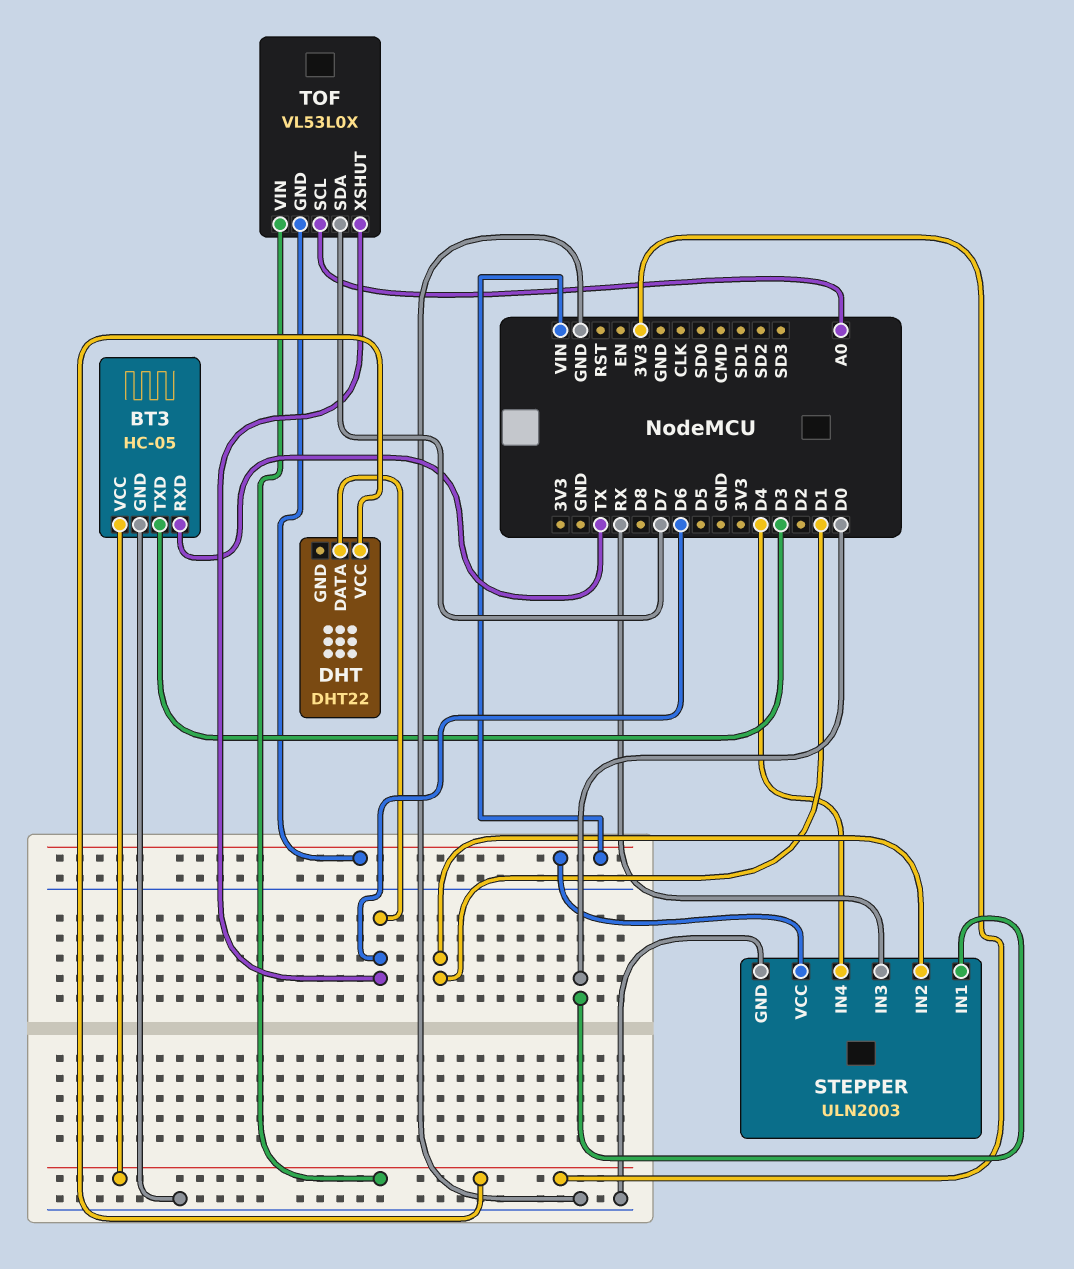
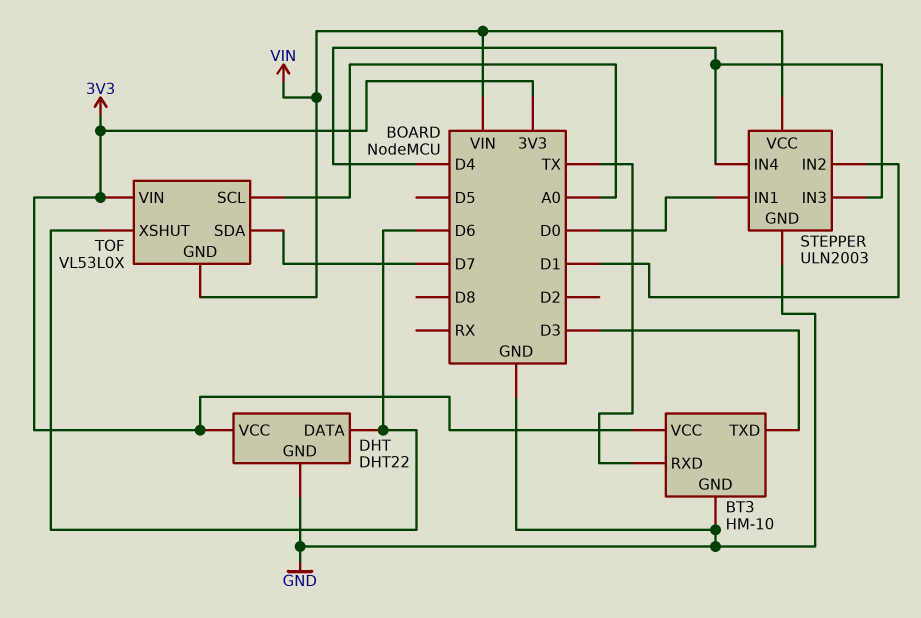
BT3: HC-05 -> HM-10
DHT pin GND: none -> GND
STEPPER pin IN3: RX -> D4

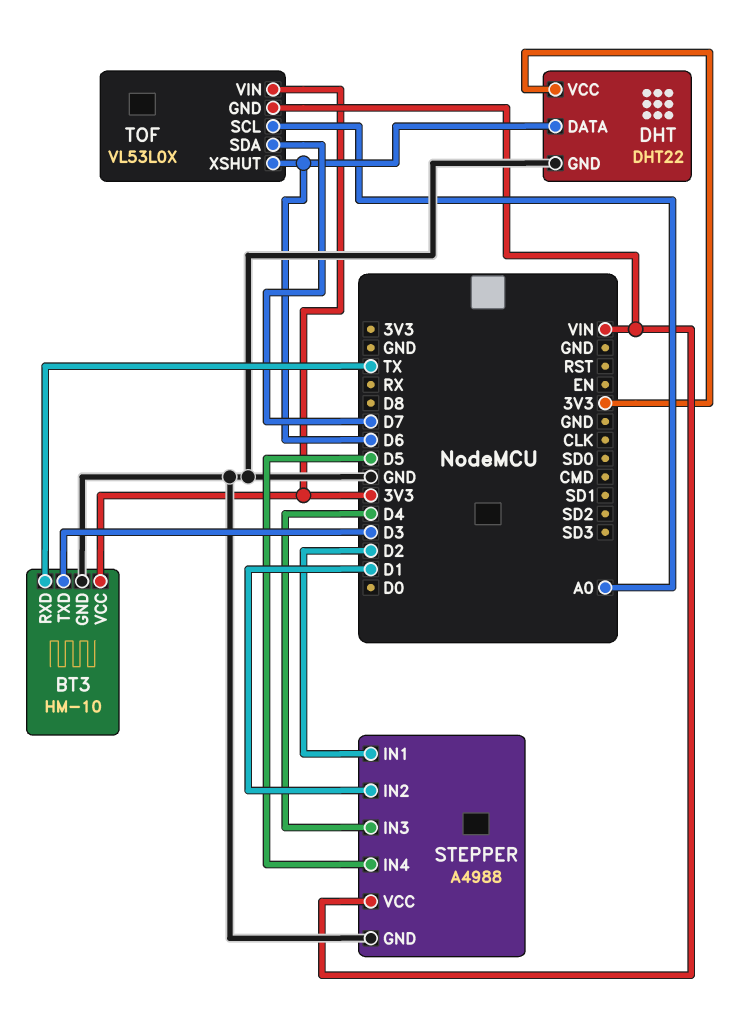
STEPPER: ULN2003 -> A4988
STEPPER pin IN1: D0 -> D2
STEPPER pin IN4: D4 -> D5

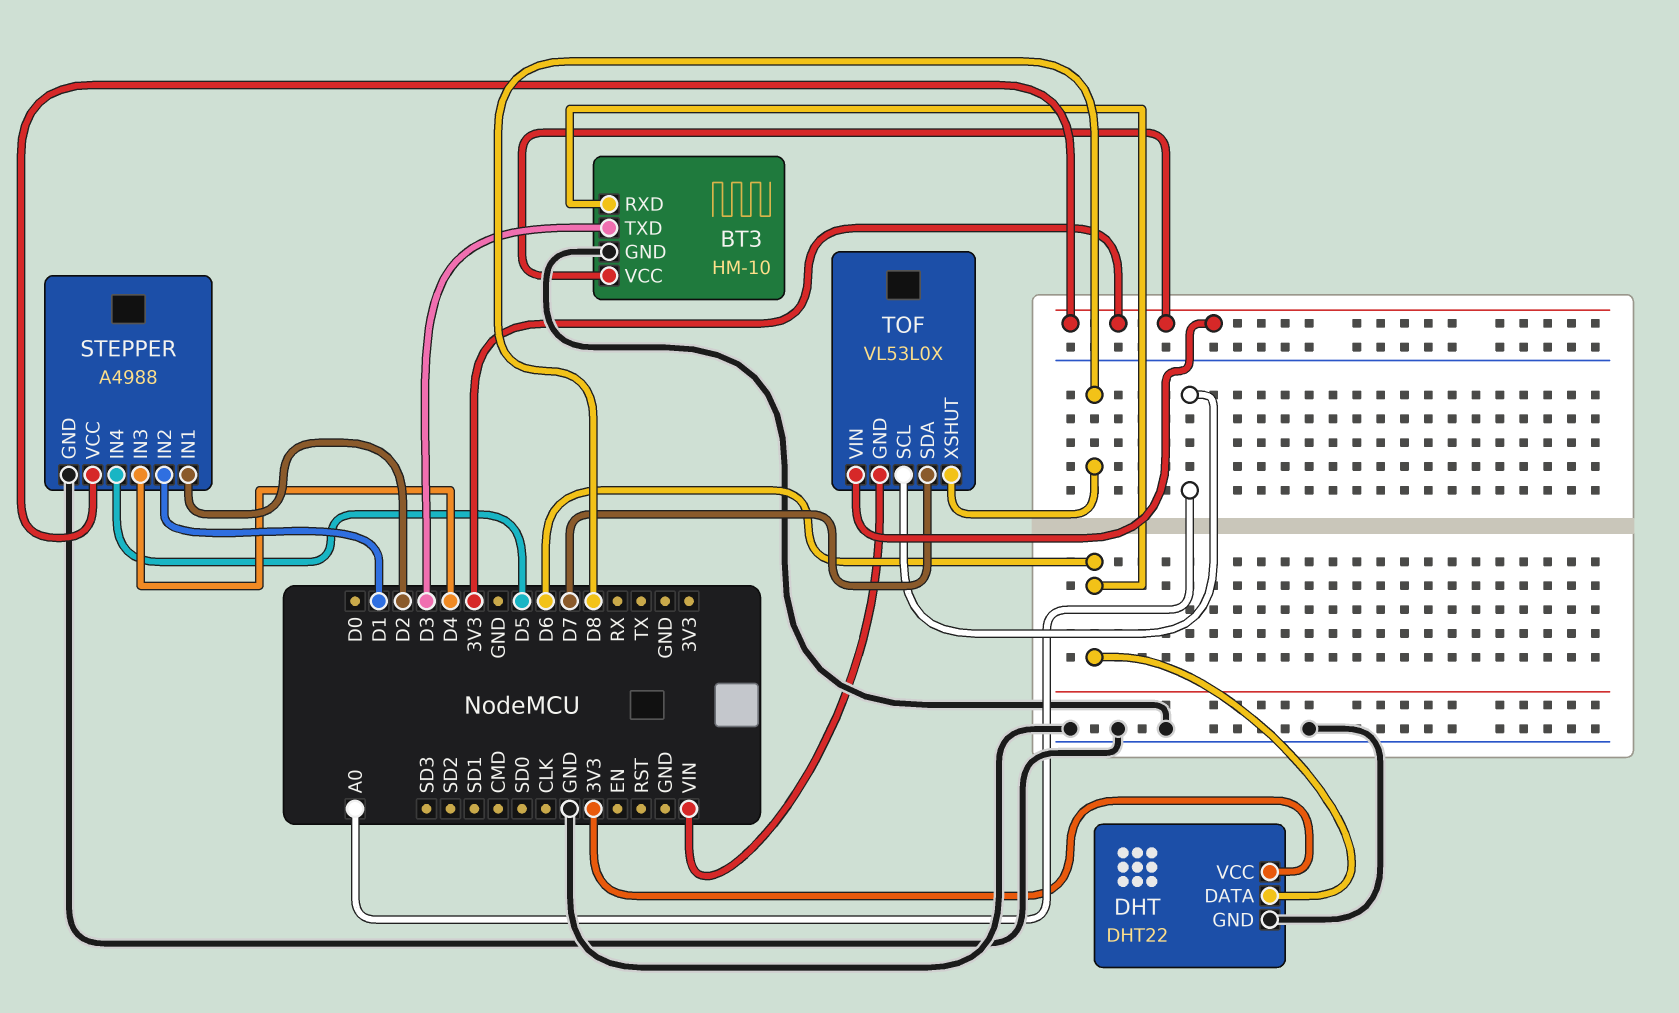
BT3 pin RXD: TX -> D6
STEPPER pin VCC: VIN -> 3V3
TOF pin XSHUT: D6 -> D8

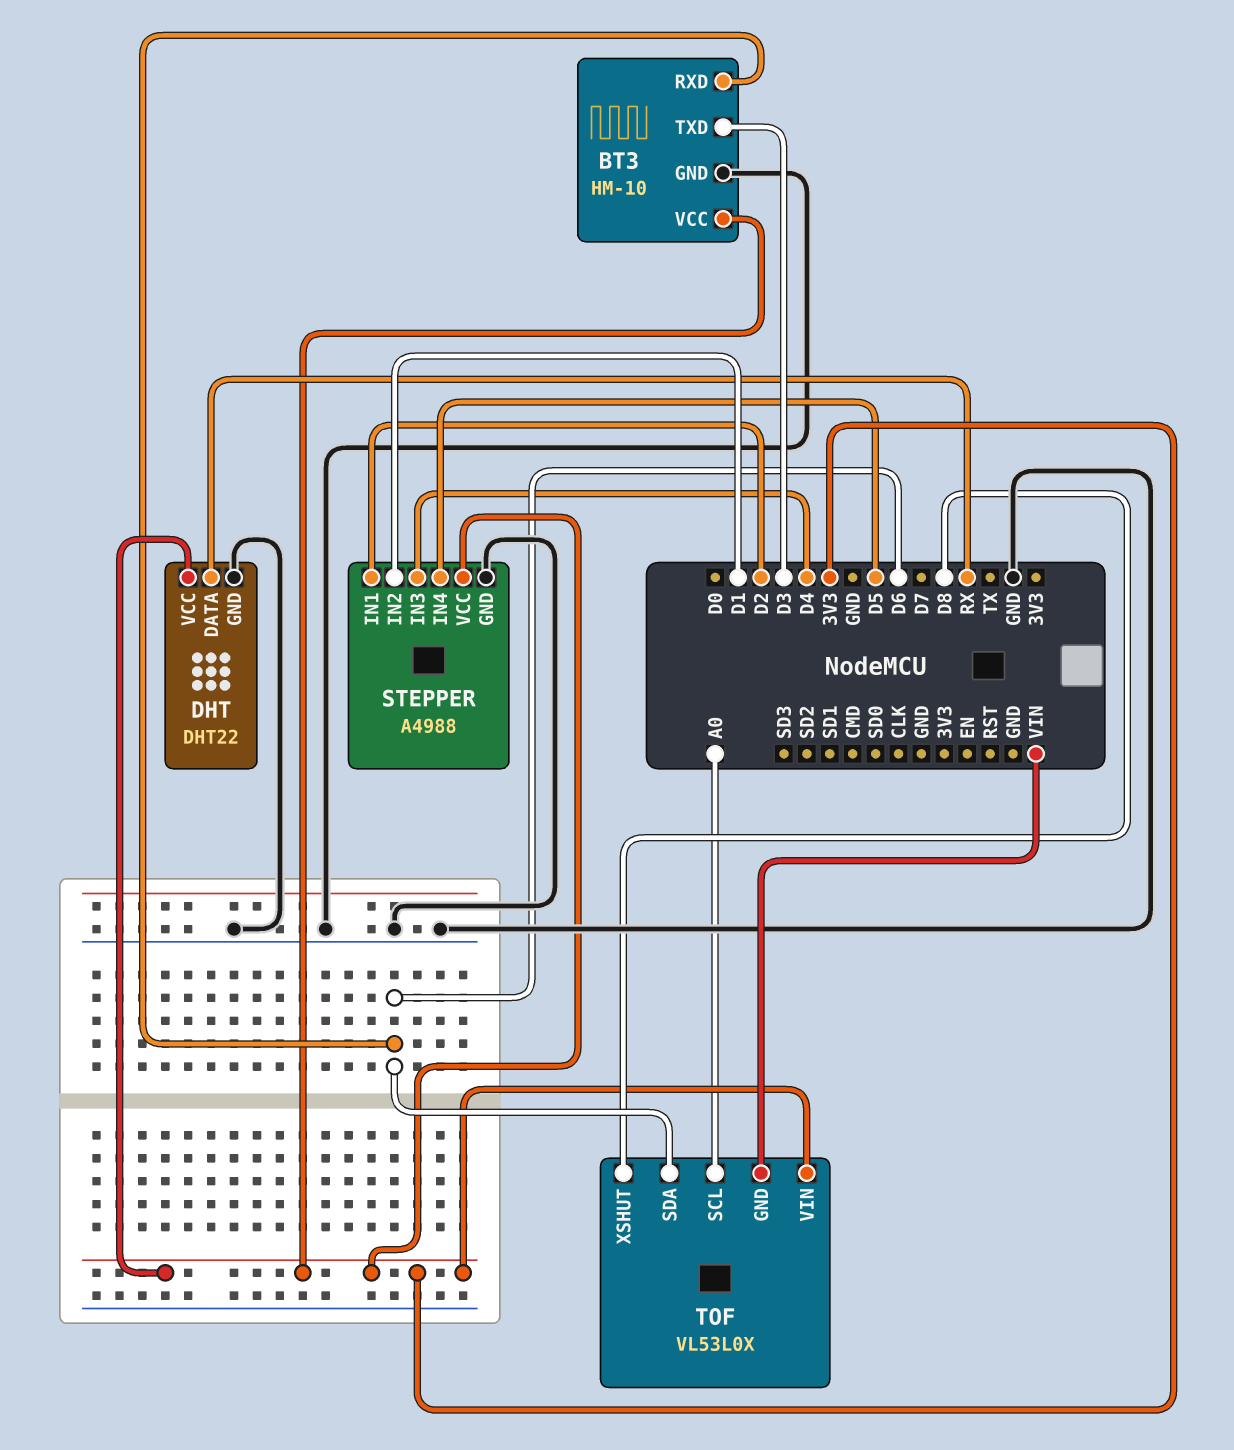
DHT pin DATA: D6 -> RX
TOF pin SDA: D7 -> D6

